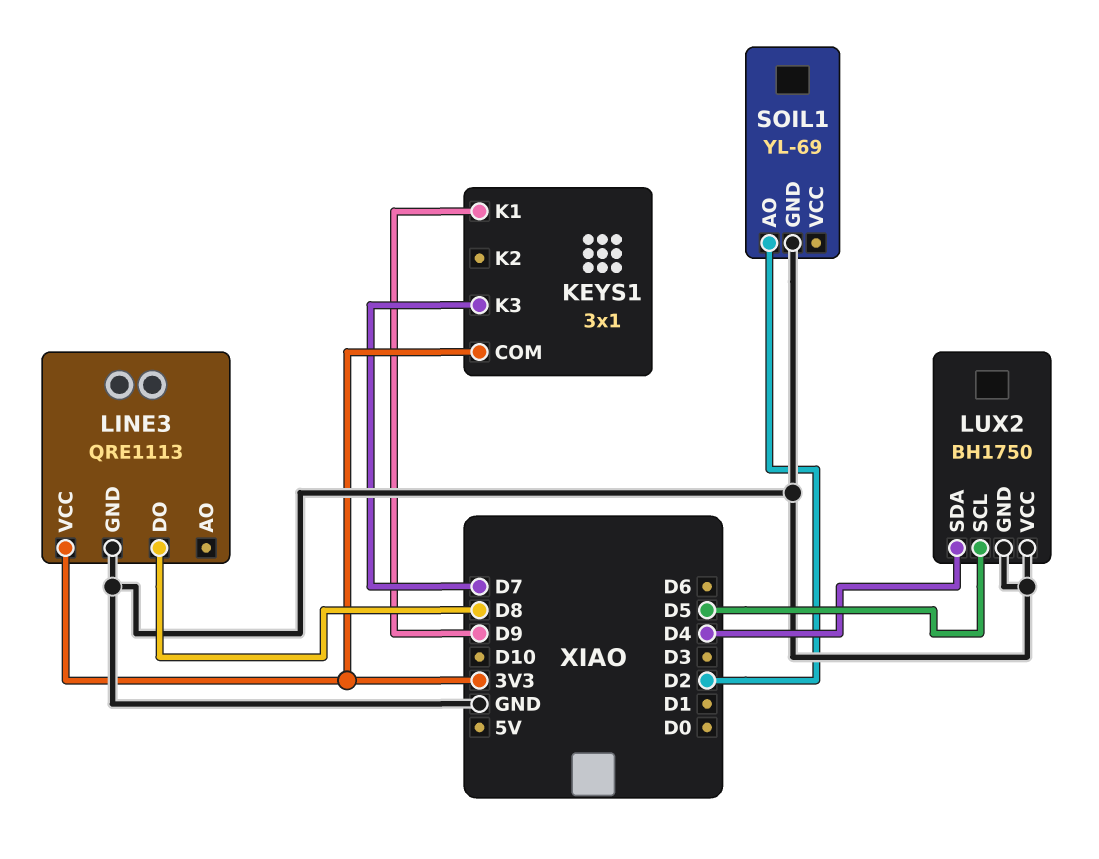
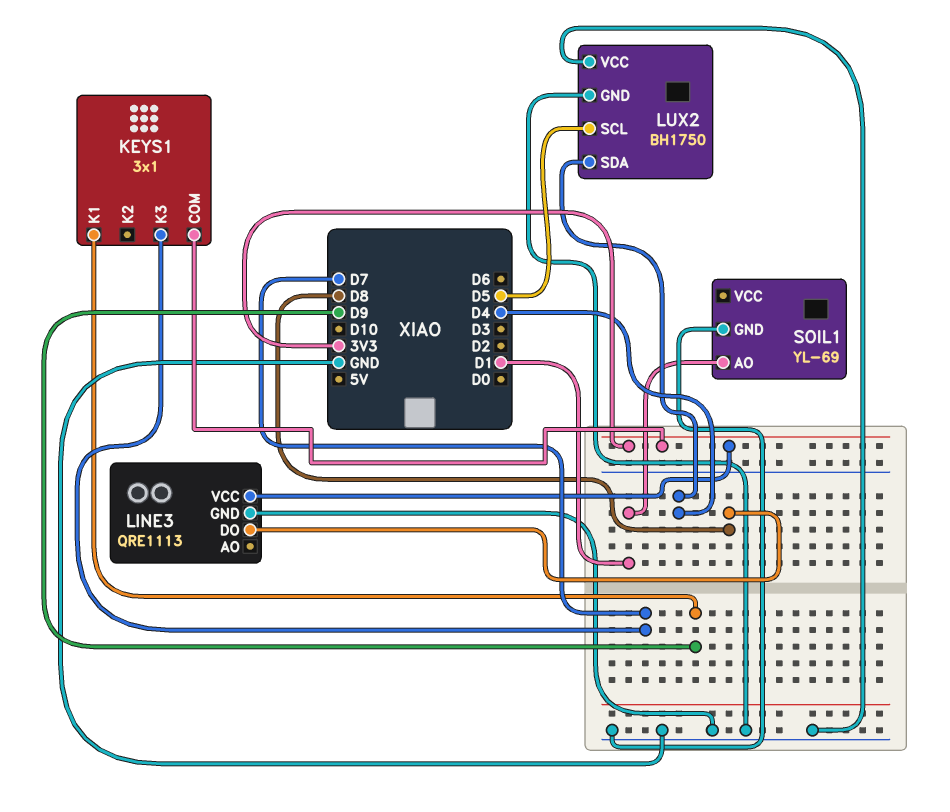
SOIL1 pin AO: D2 -> D1

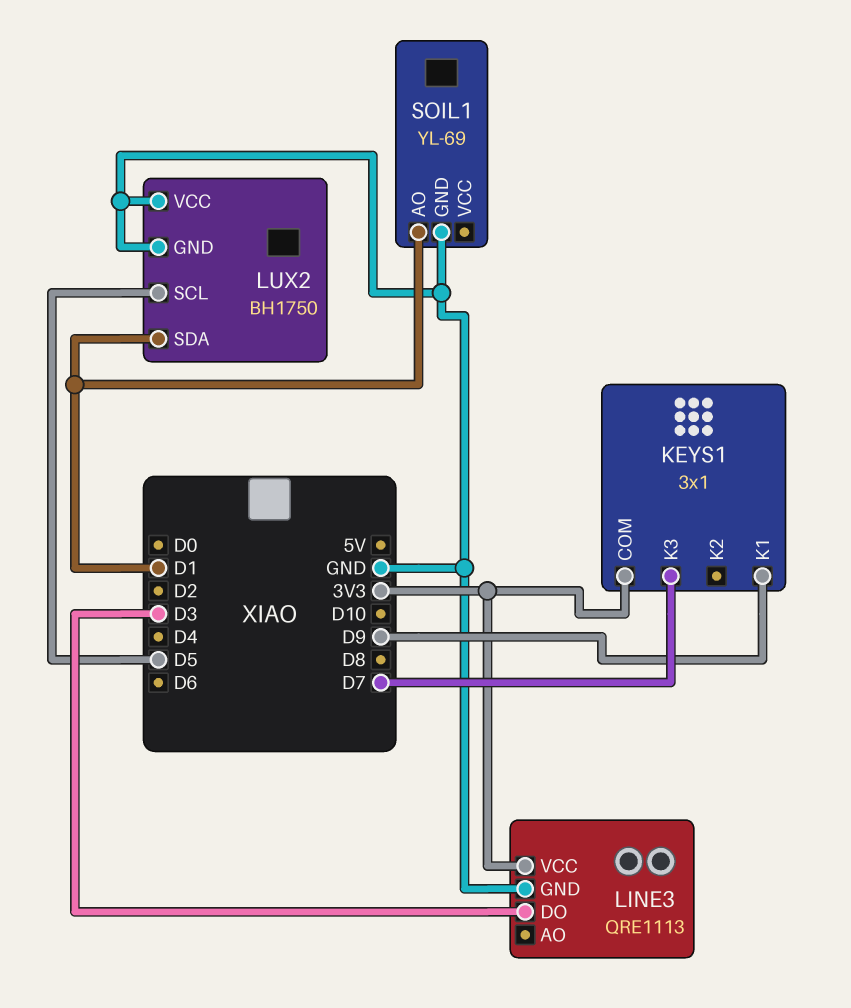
LINE3 pin DO: D8 -> D3
LUX2 pin SDA: D4 -> D1

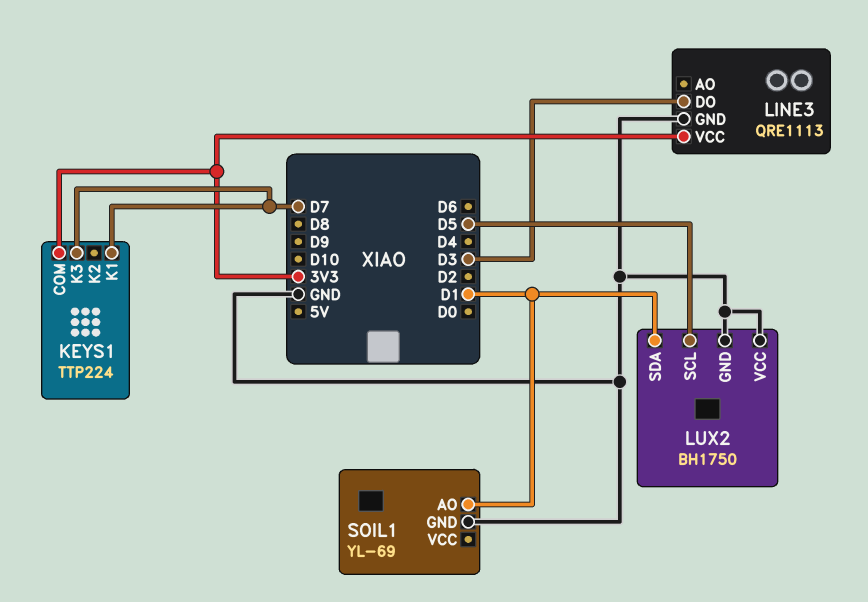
KEYS1: 3x1 -> TTP224
KEYS1 pin K1: D9 -> D7

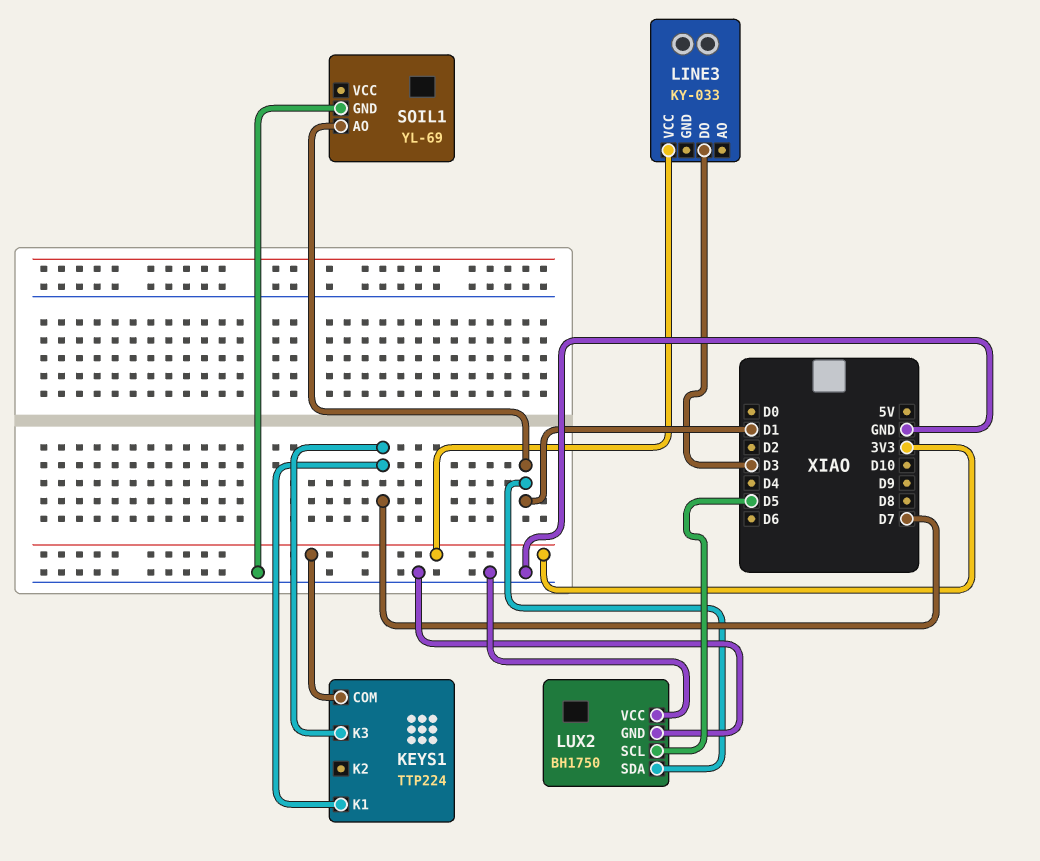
LINE3: QRE1113 -> KY-033
LINE3 pin GND: GND -> none

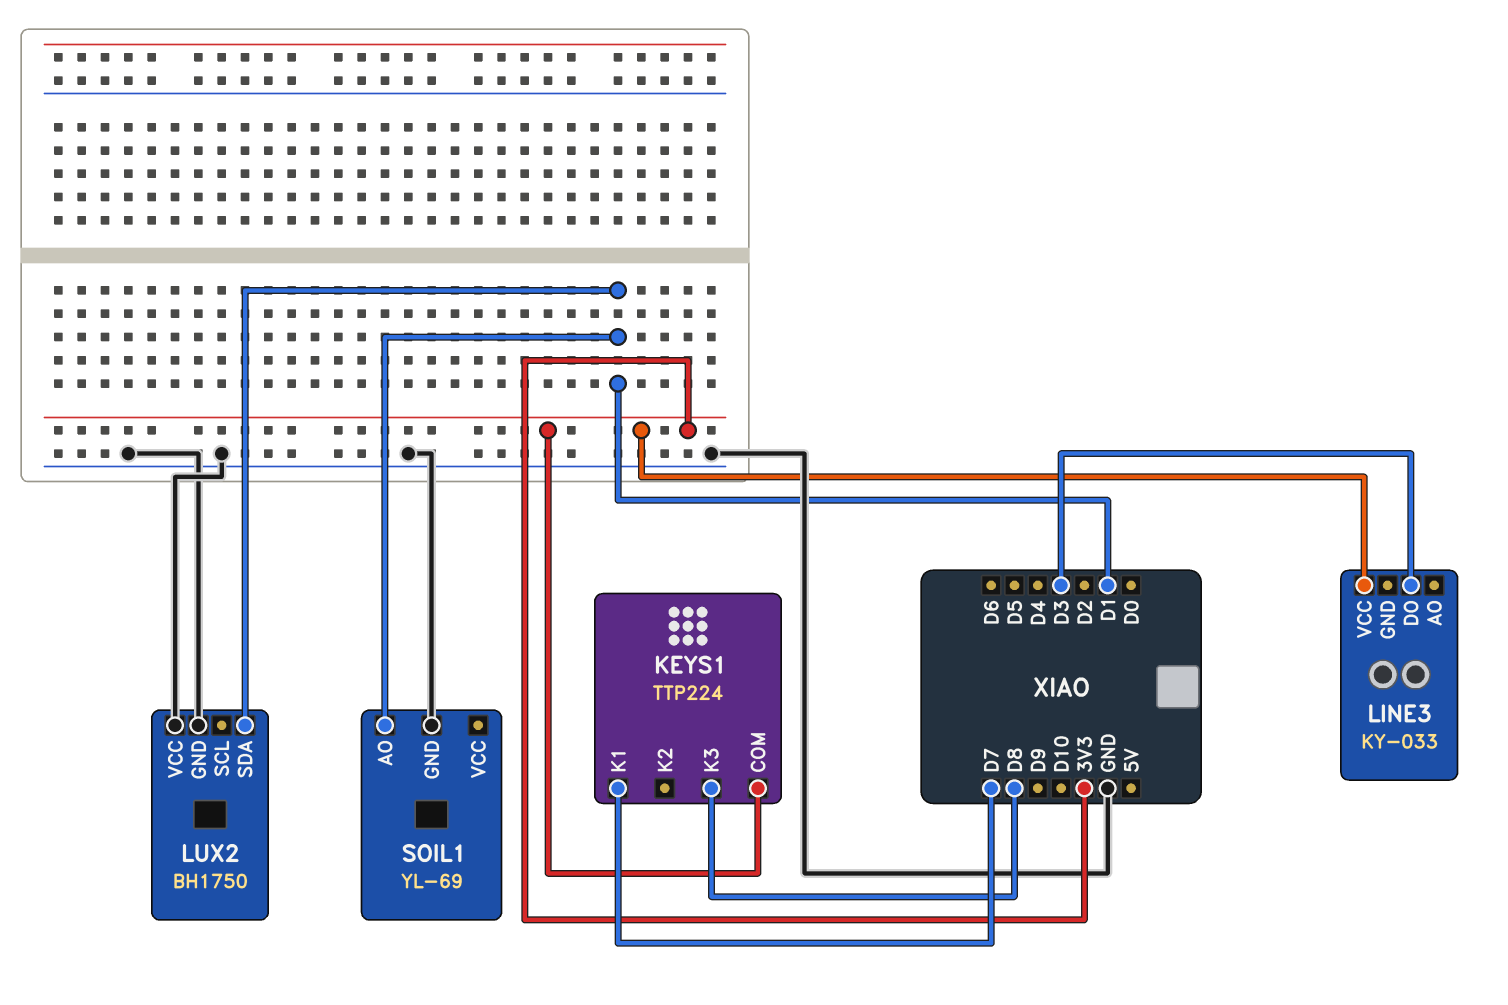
KEYS1 pin K3: D7 -> D8
LUX2 pin SCL: D5 -> none

